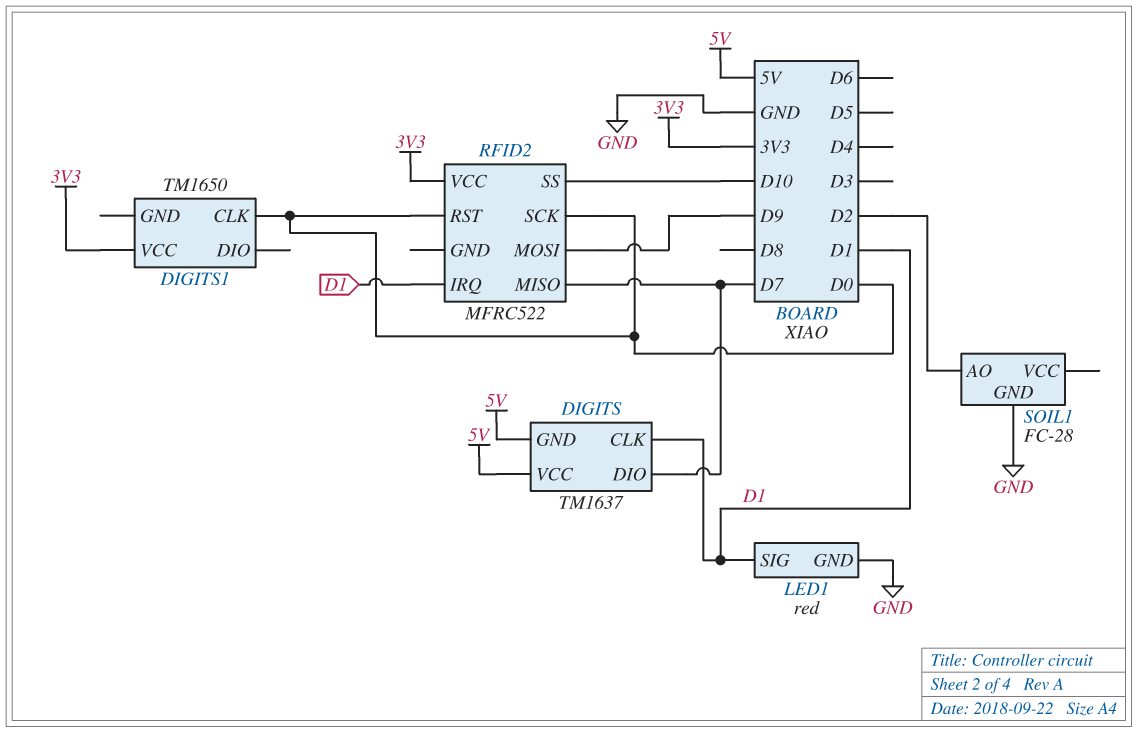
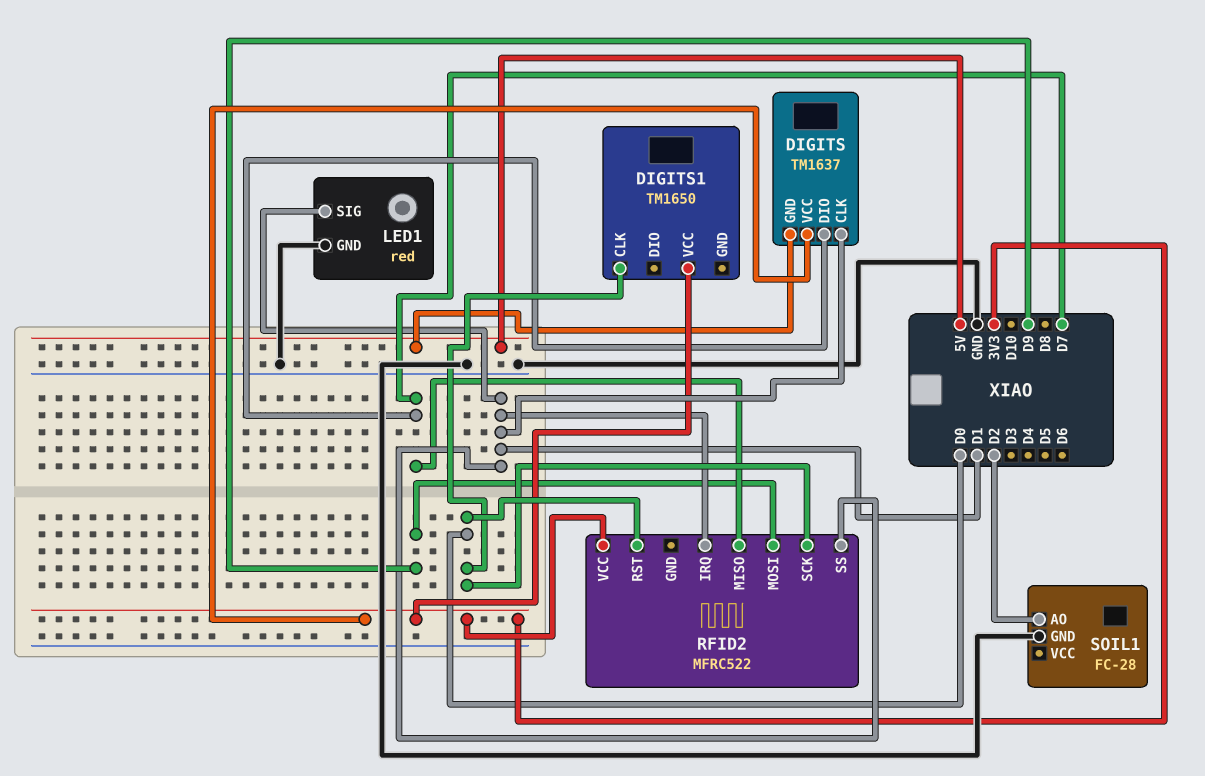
DIGITS pin VCC: 5V -> 3V3
RFID2 pin SS: D10 -> D1

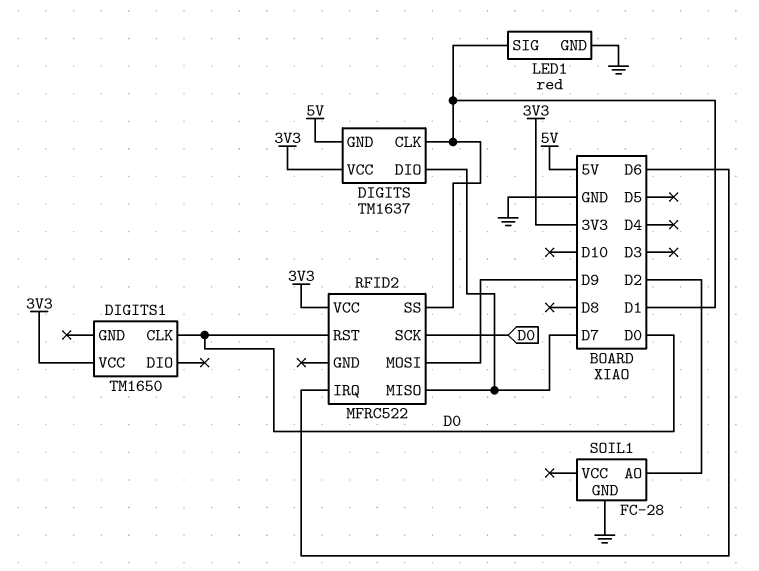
RFID2 pin IRQ: D1 -> D6

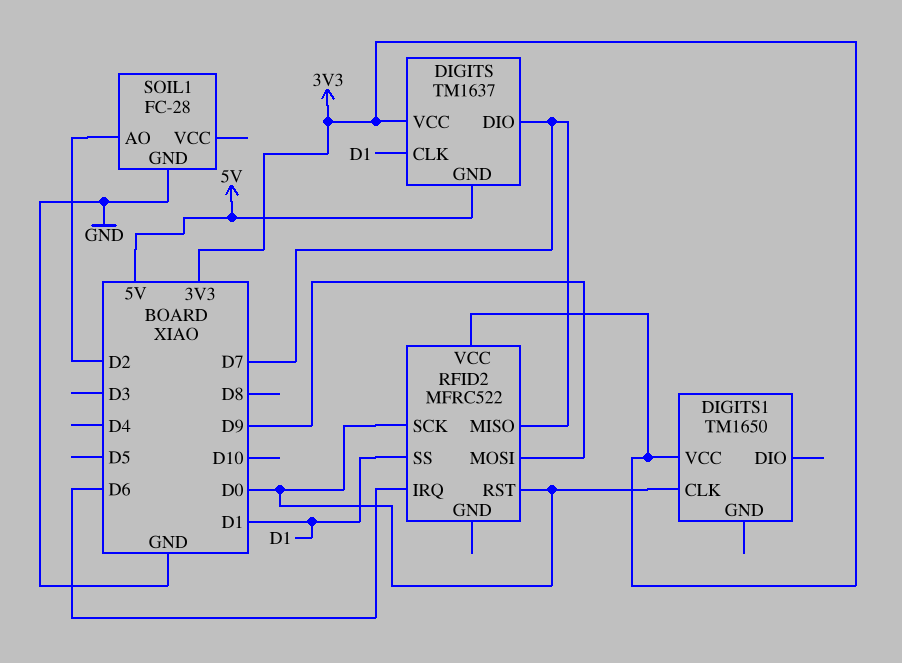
LED1: red -> none
LED1 pin GND: GND -> none
LED1 pin SIG: D1 -> none

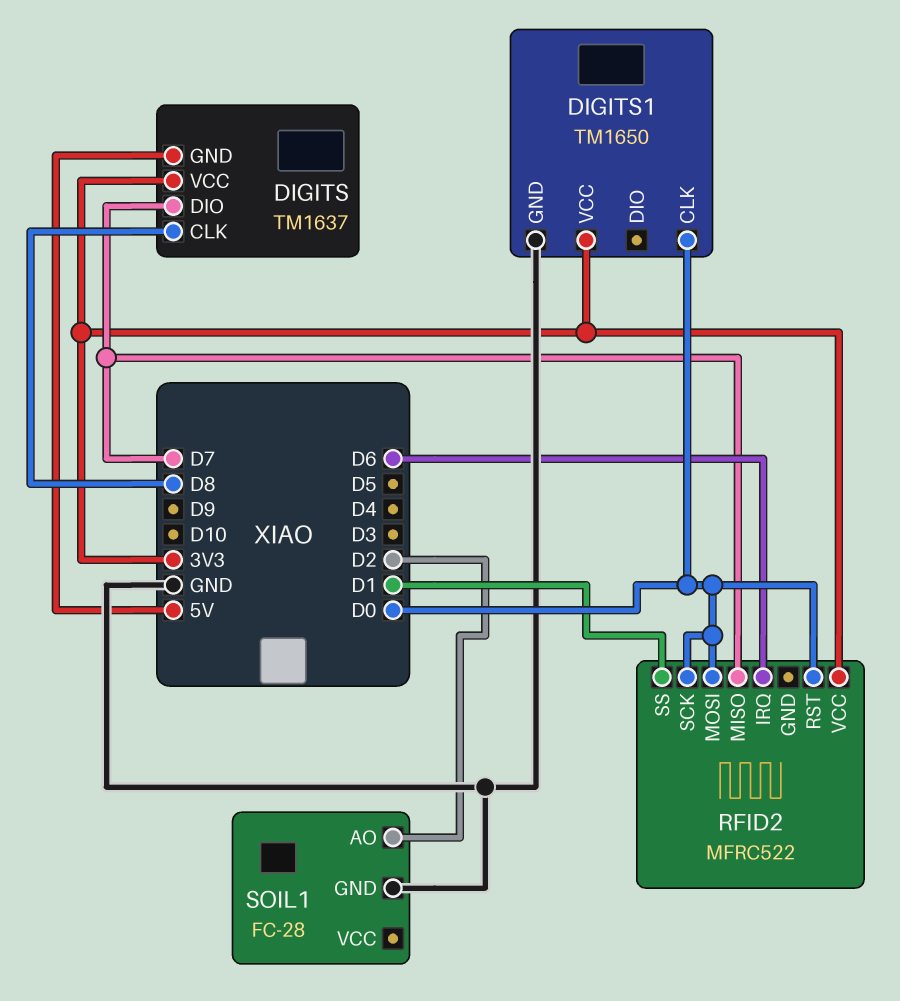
DIGITS pin CLK: D1 -> D8
DIGITS1 pin GND: none -> GND
RFID2 pin MOSI: D9 -> D0

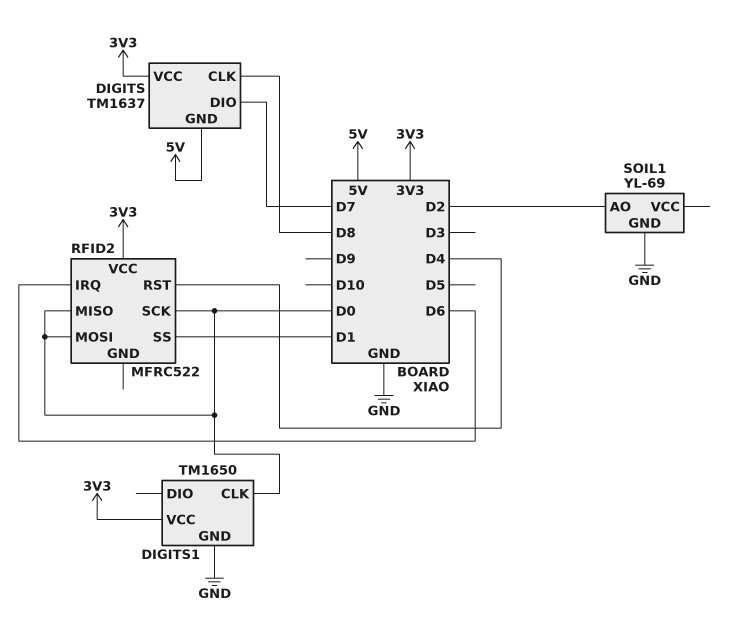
RFID2 pin MISO: D7 -> D0
RFID2 pin RST: D0 -> D4
SOIL1: FC-28 -> YL-69

